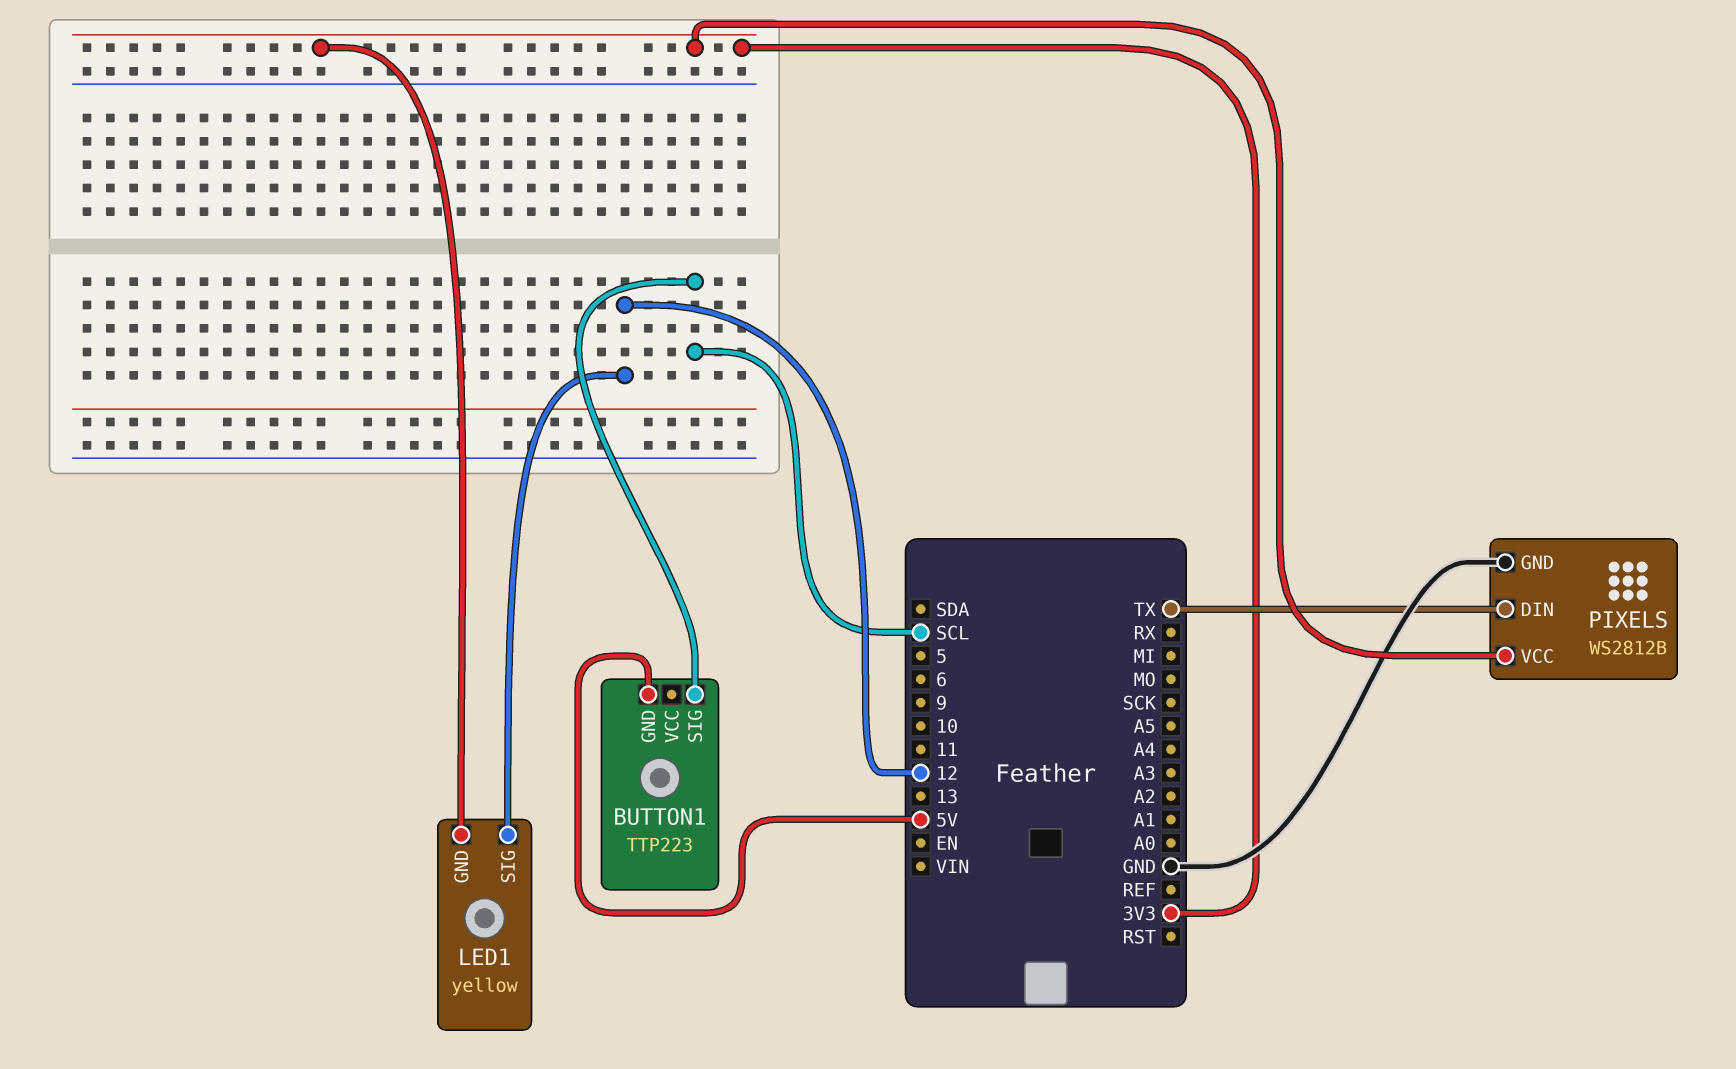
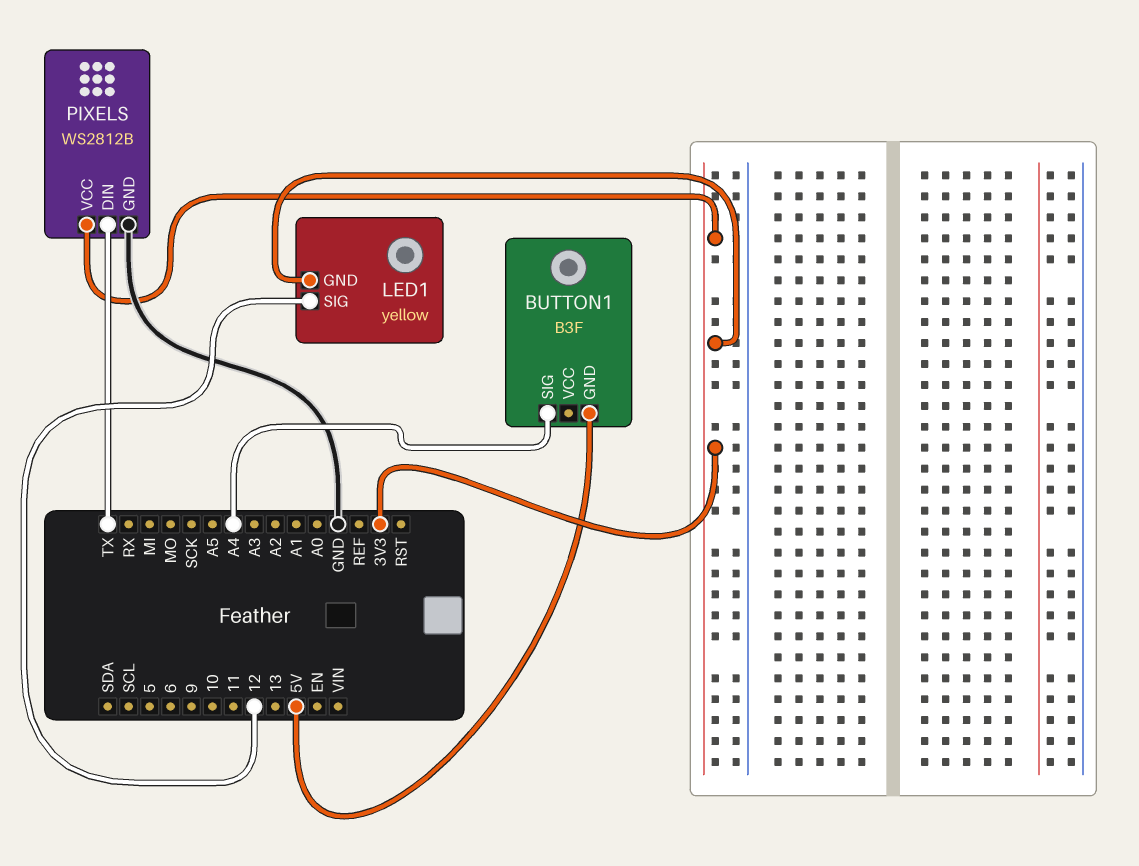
BUTTON1: TTP223 -> B3F
BUTTON1 pin SIG: SCL -> A4

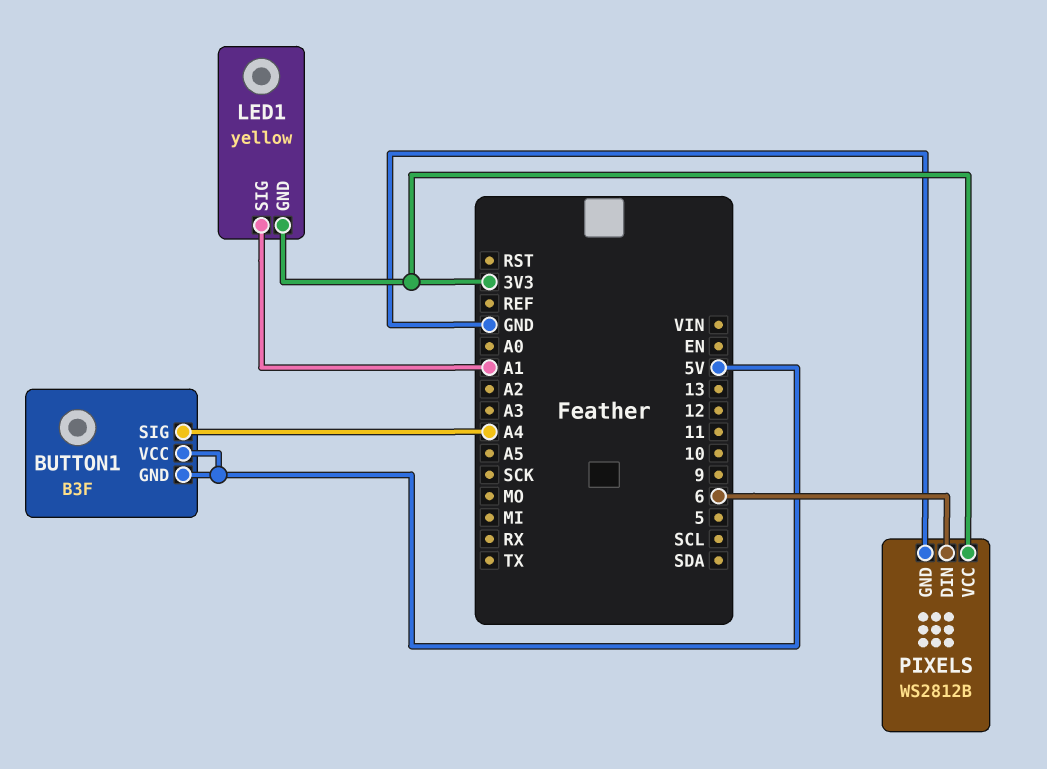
BUTTON1 pin VCC: none -> 5V
LED1 pin SIG: 12 -> A1
PIXELS pin DIN: TX -> 6

